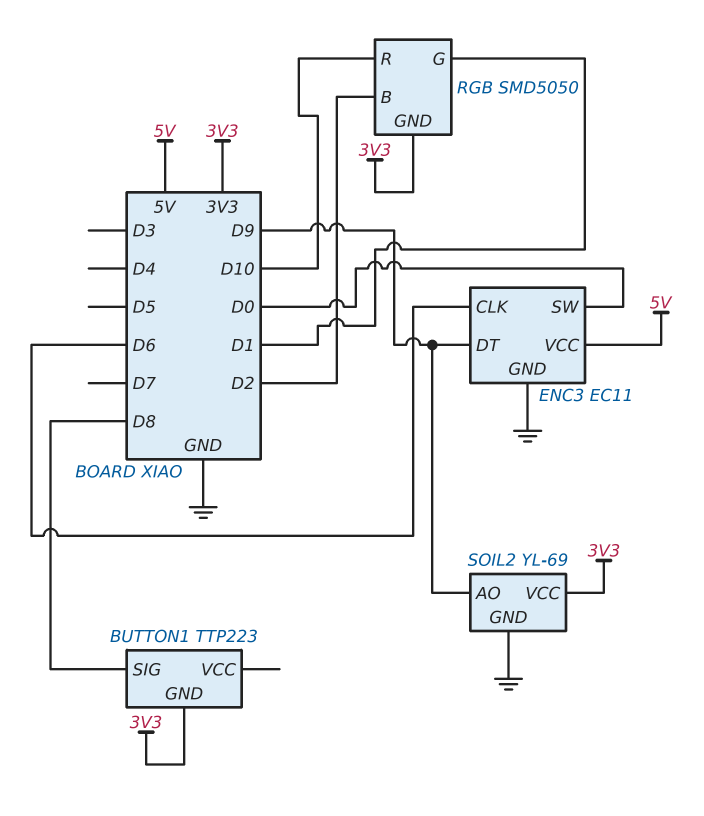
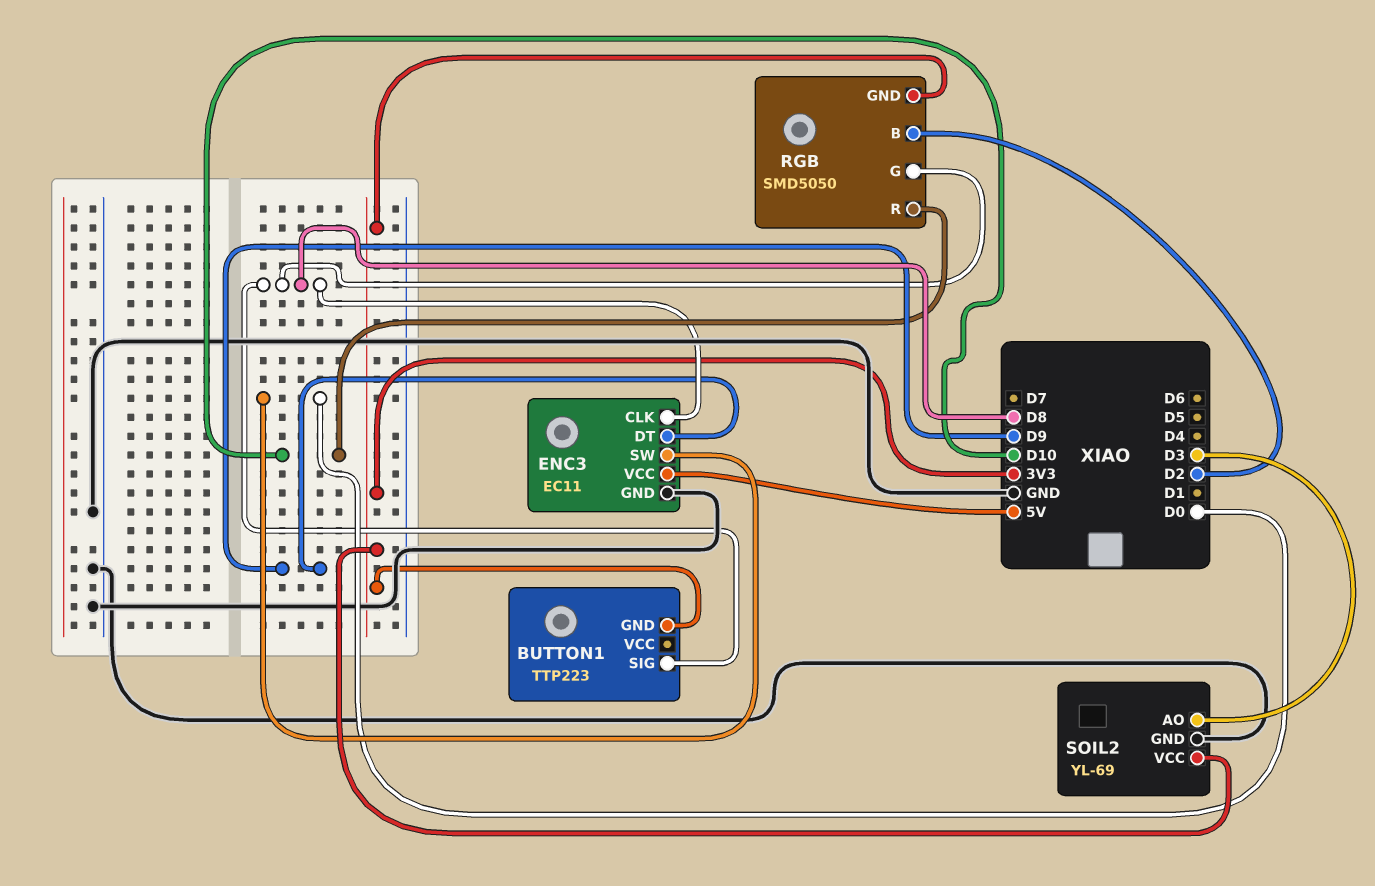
ENC3 pin CLK: D6 -> D8
RGB pin G: D1 -> D8
SOIL2 pin AO: D9 -> D3

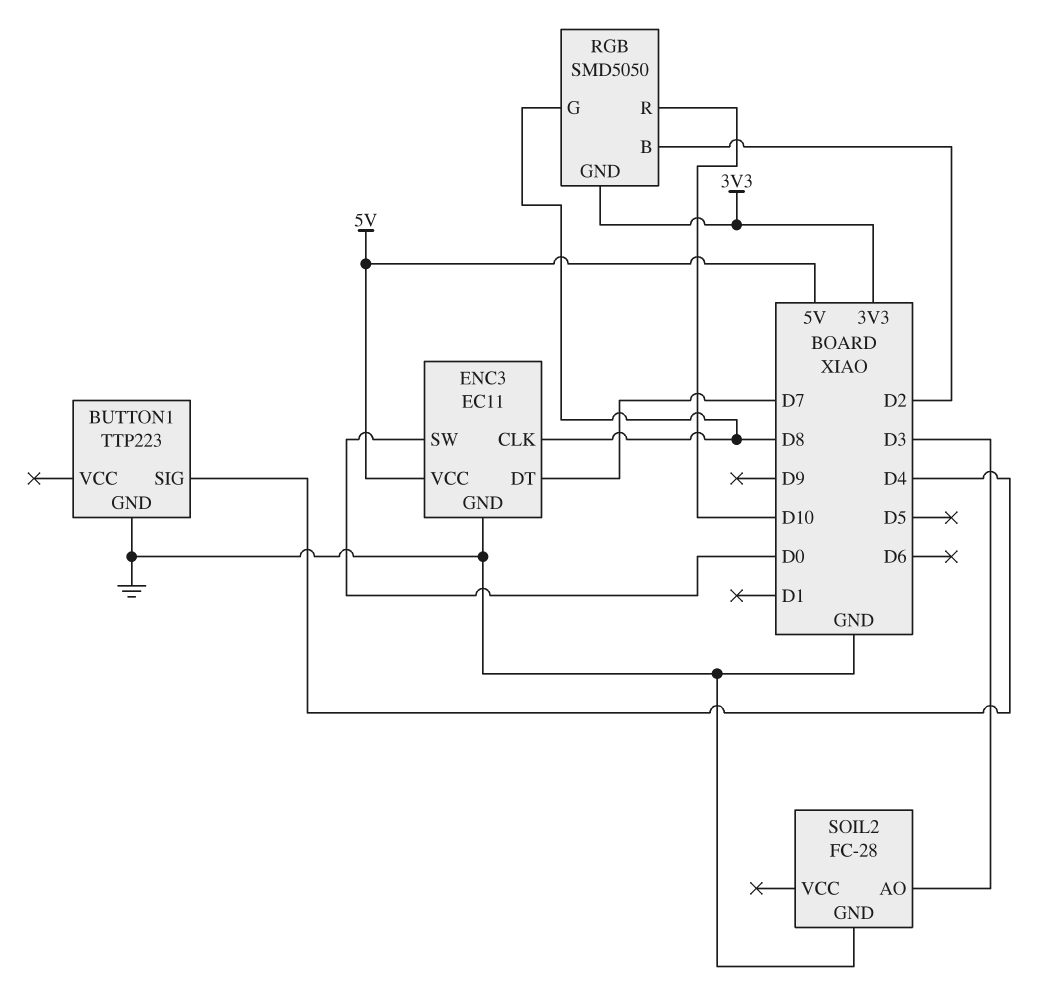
BUTTON1 pin GND: 3V3 -> GND
BUTTON1 pin SIG: D8 -> D4
ENC3 pin DT: D9 -> D7
SOIL2: YL-69 -> FC-28
SOIL2 pin VCC: 3V3 -> none

